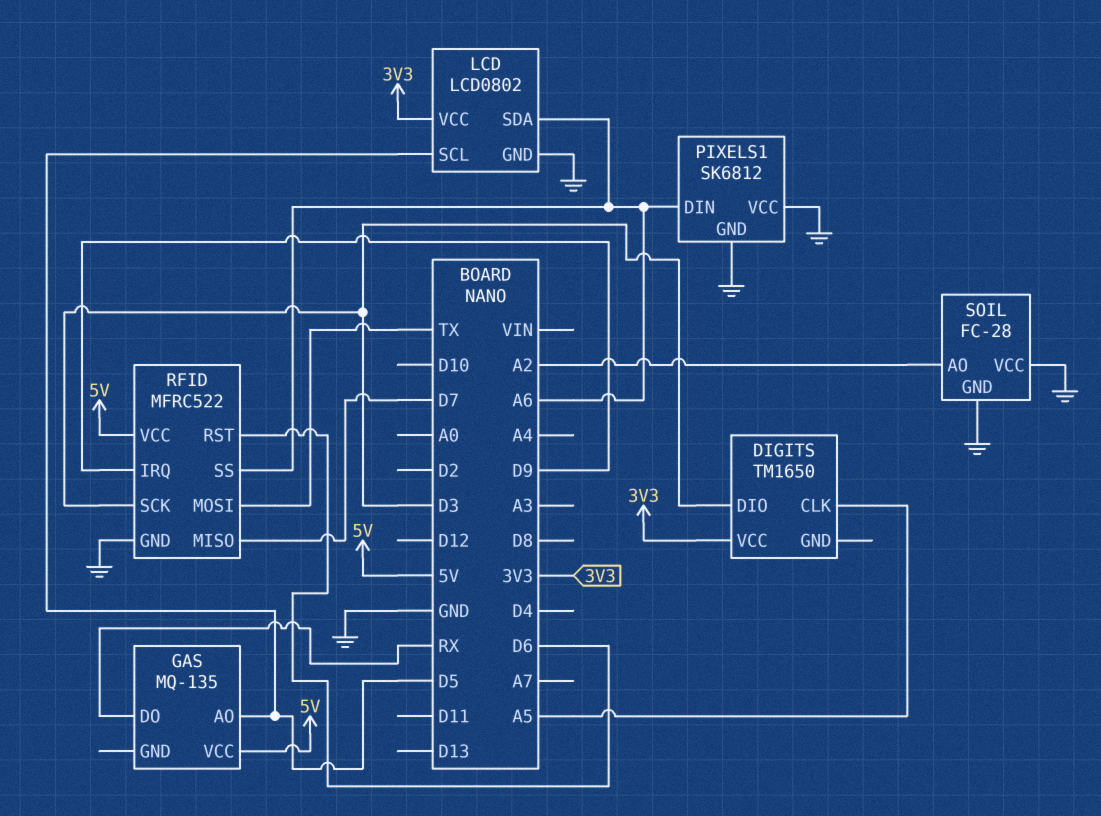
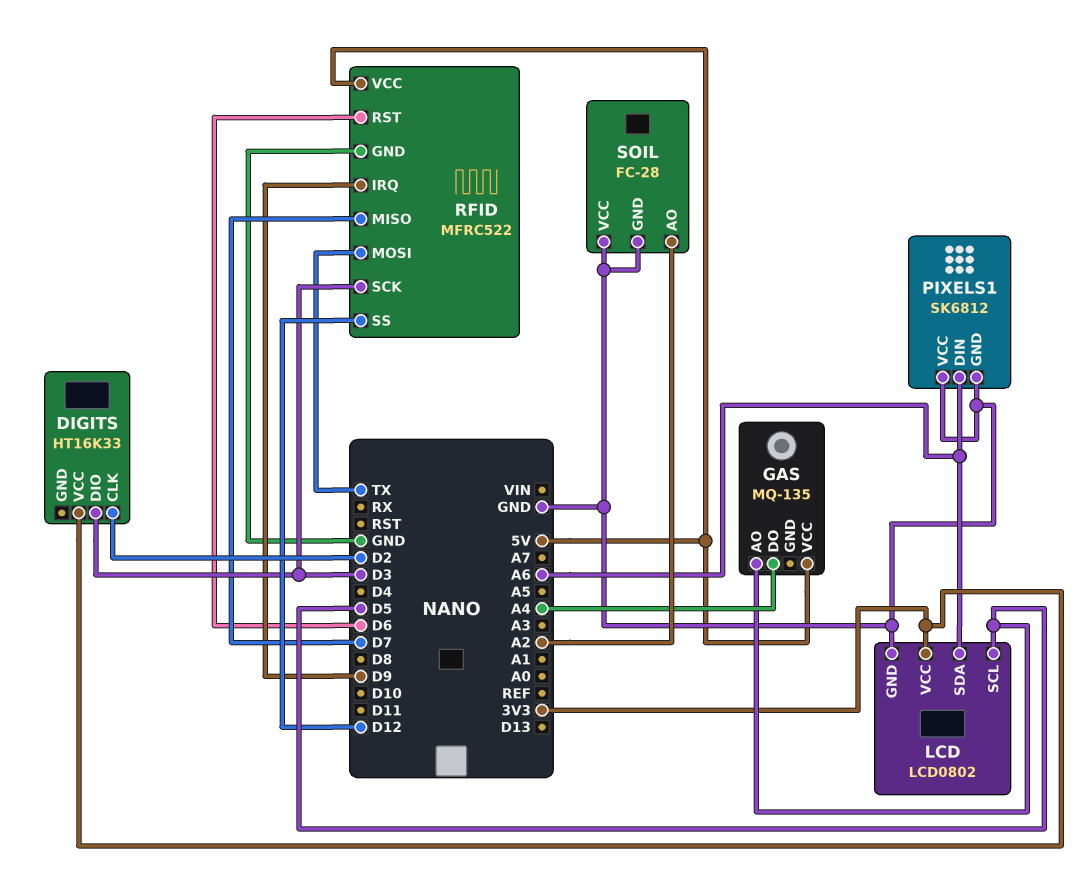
DIGITS: TM1650 -> HT16K33
DIGITS pin CLK: A5 -> D2
GAS pin DO: RX -> A4
RFID pin SS: A6 -> D12

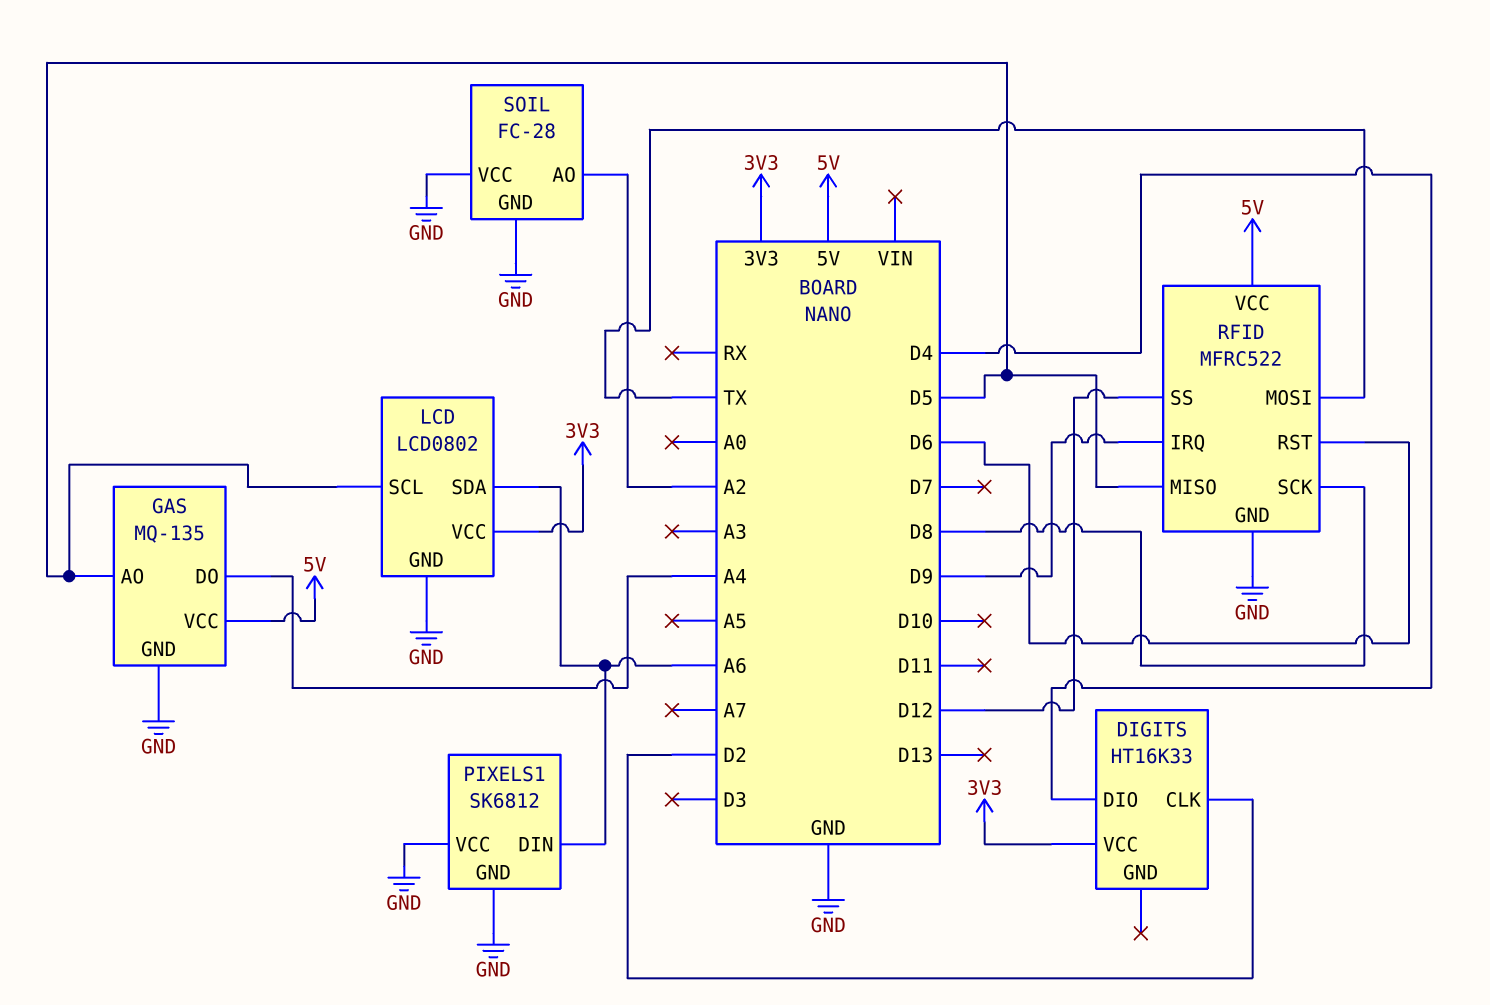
DIGITS pin DIO: D3 -> D4
GAS pin GND: none -> GND
RFID pin MISO: D7 -> D5
RFID pin SCK: D3 -> D8

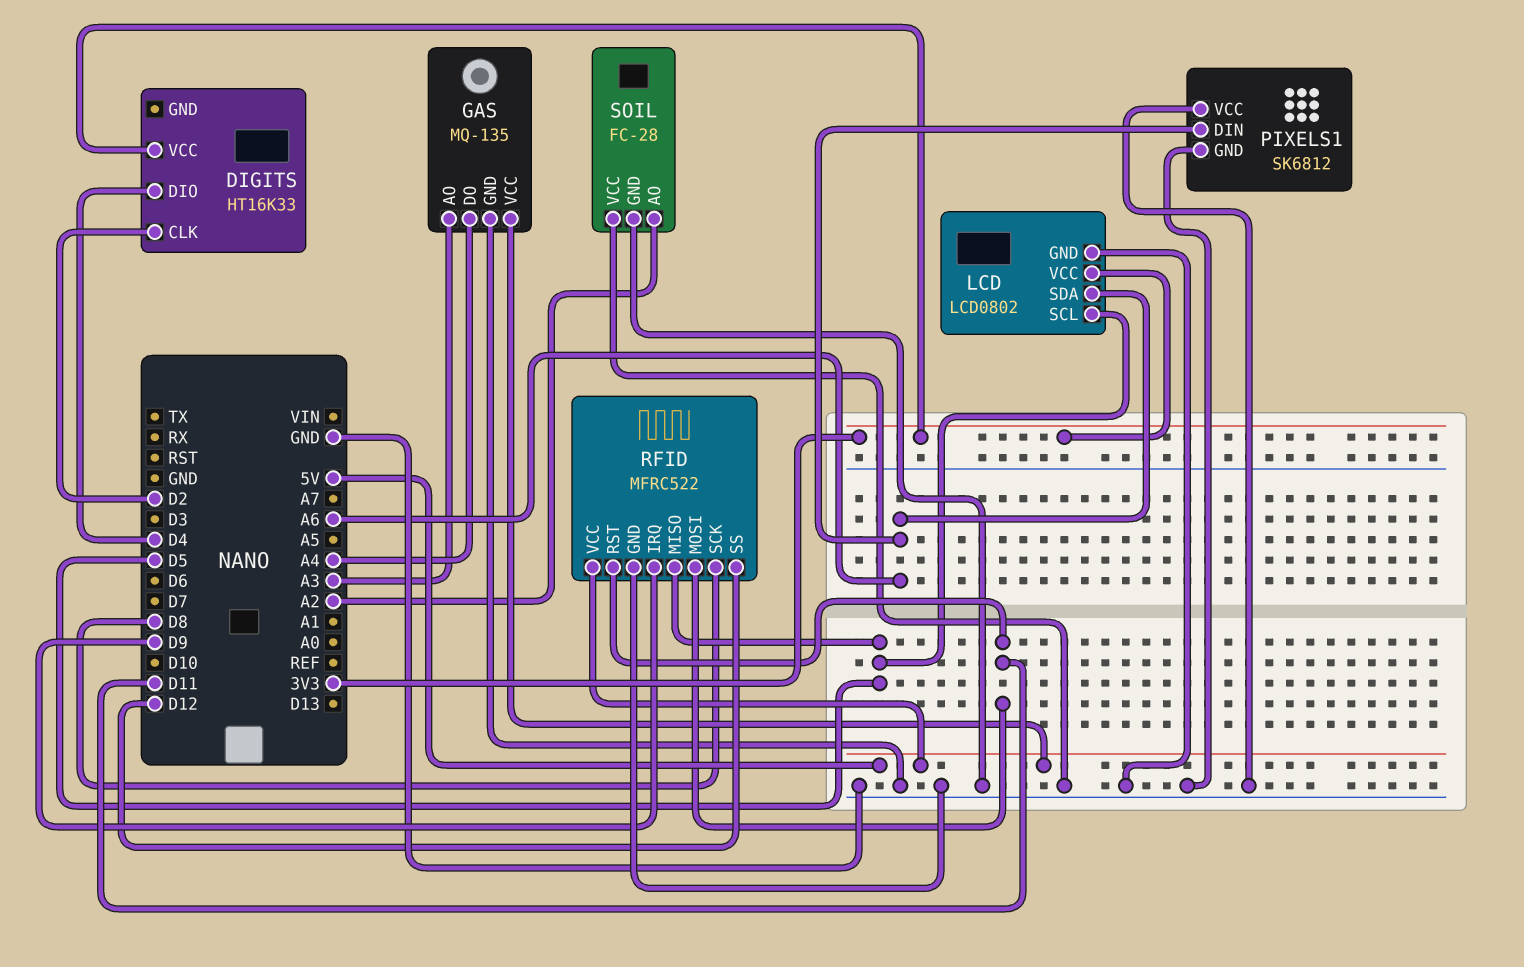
GAS pin AO: D5 -> A3
RFID pin MOSI: TX -> D11
RFID pin RST: D6 -> D11

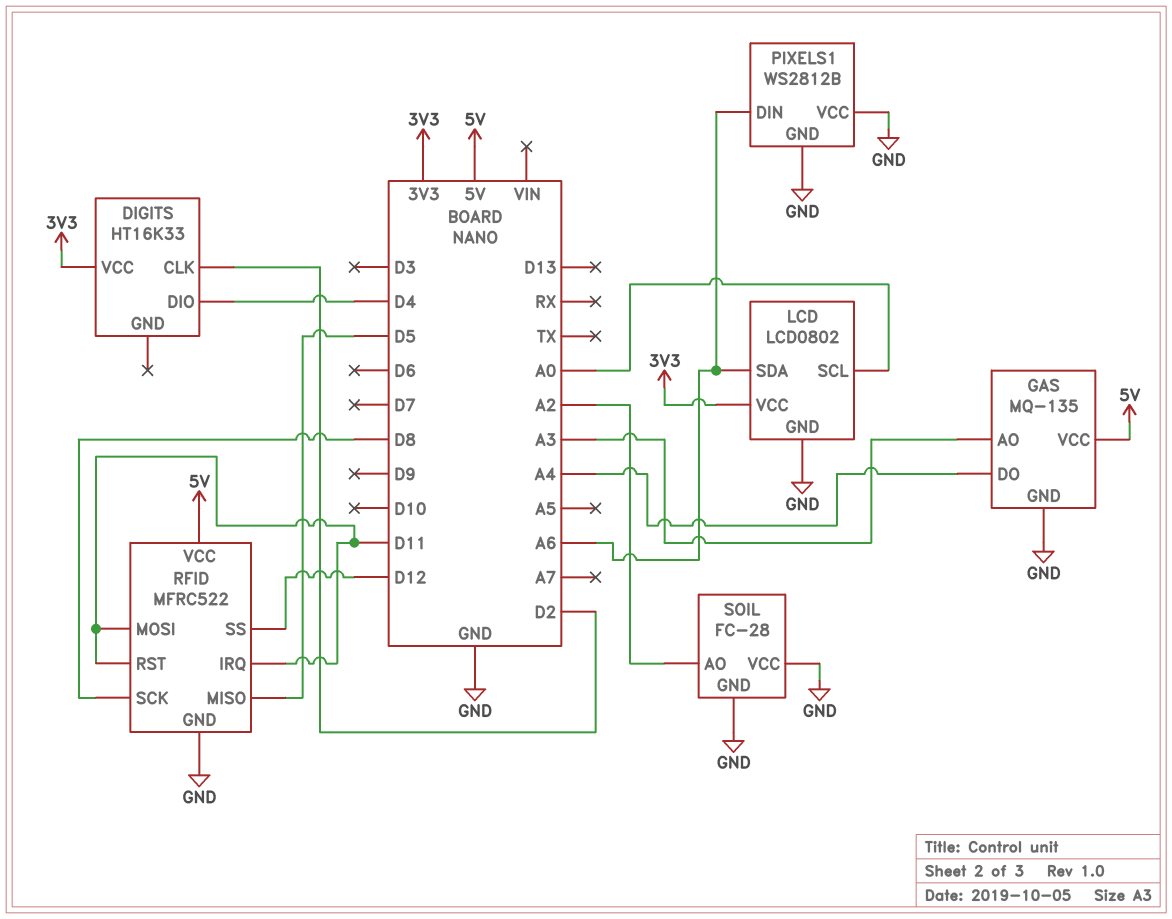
LCD pin SCL: D5 -> A0
PIXELS1: SK6812 -> WS2812B
RFID pin IRQ: D9 -> D11

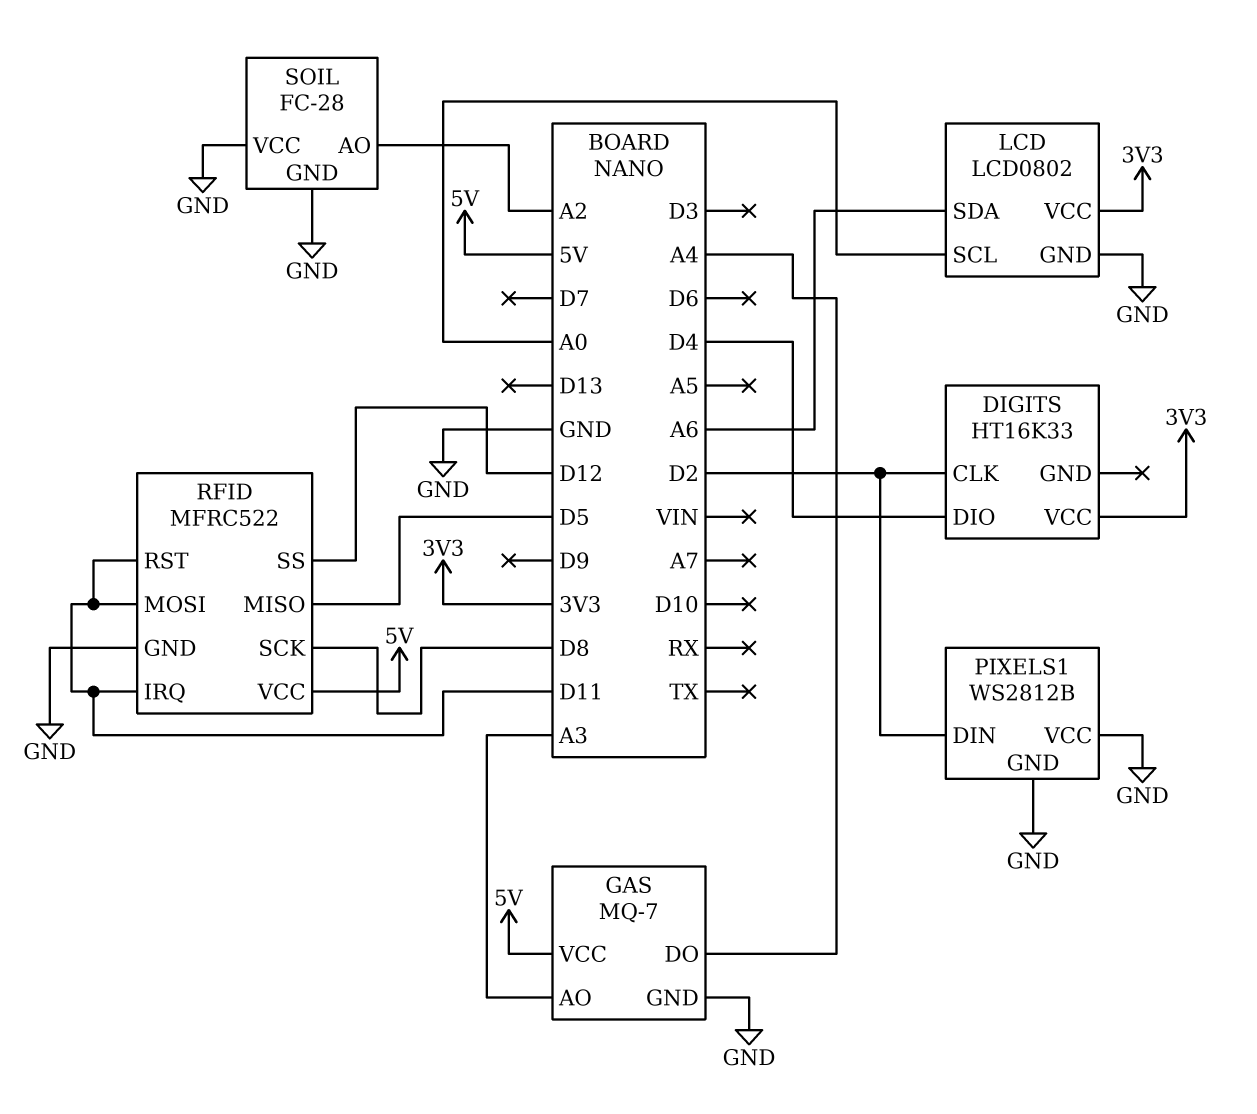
GAS: MQ-135 -> MQ-7
PIXELS1 pin DIN: A6 -> D2

